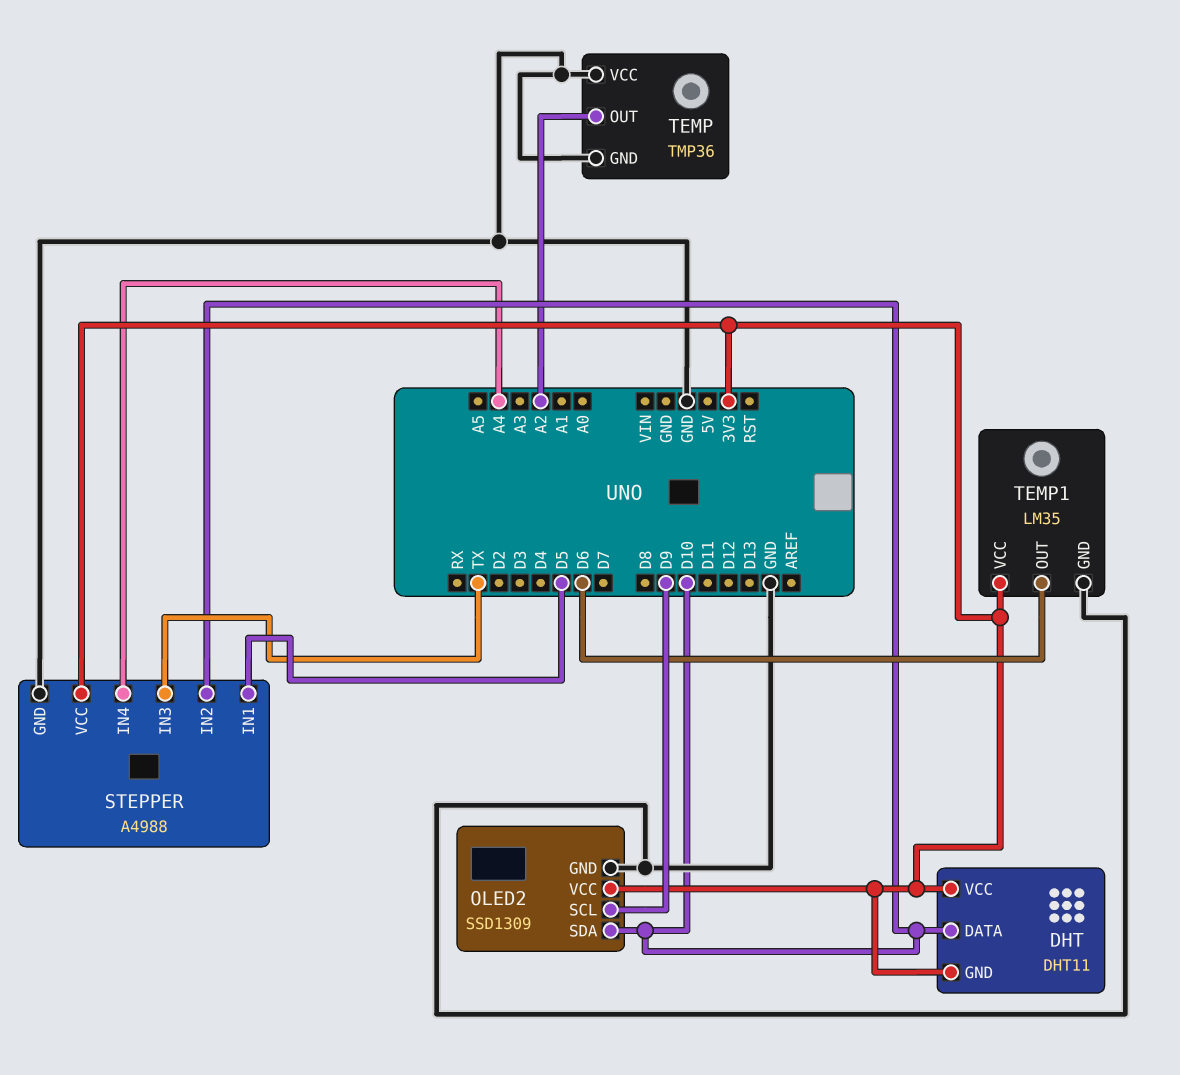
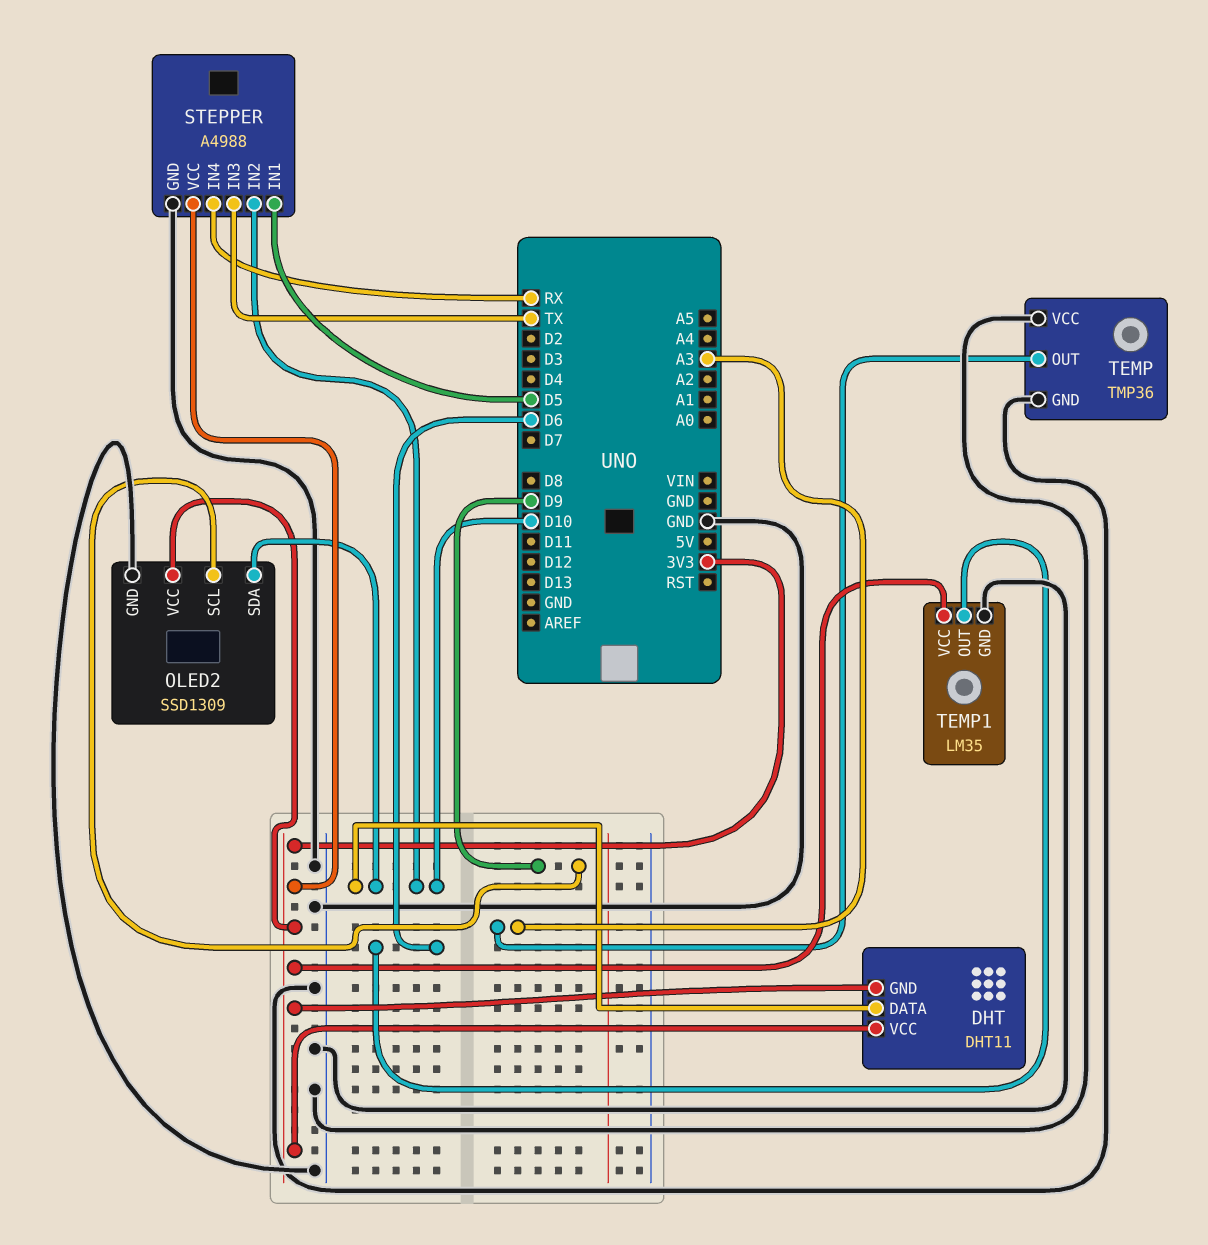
STEPPER pin IN4: A4 -> RX
TEMP pin OUT: A2 -> A3

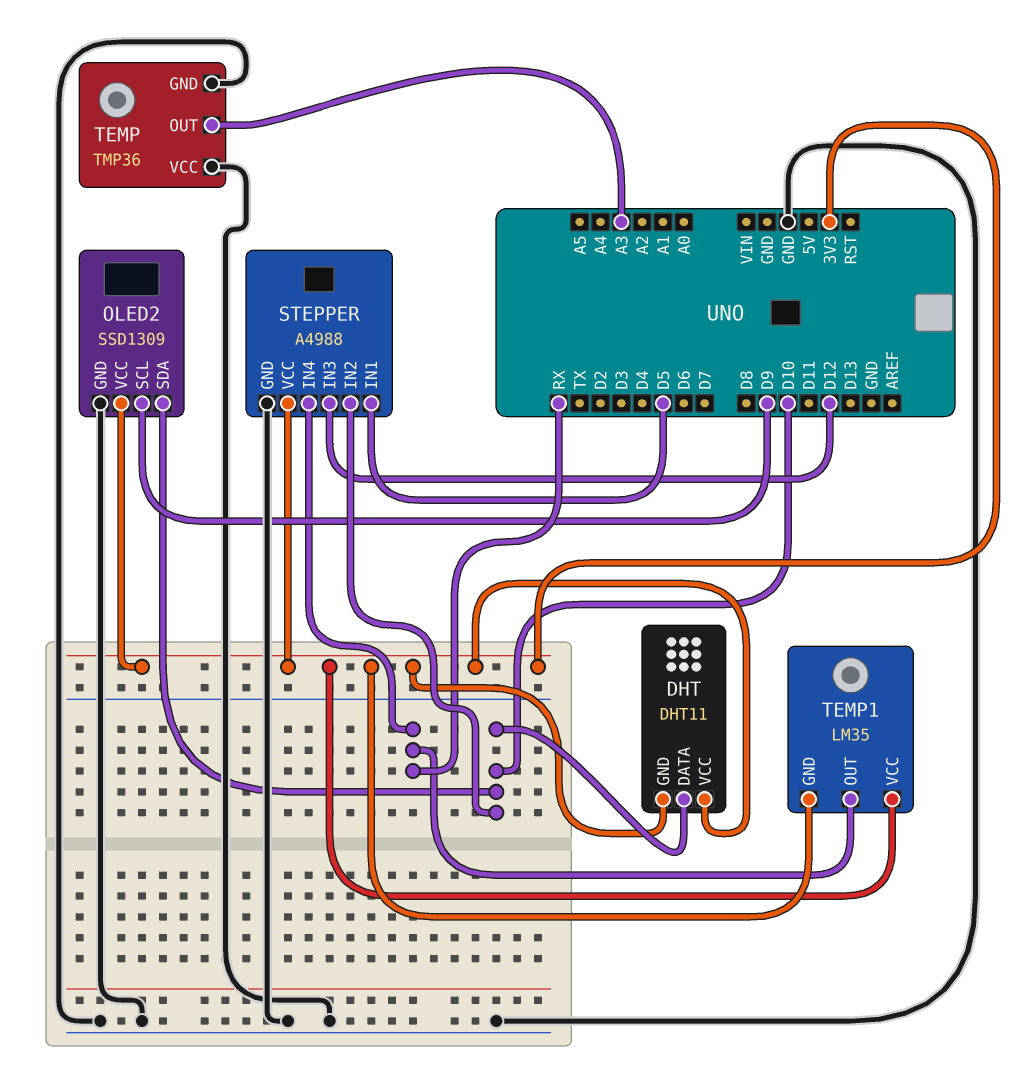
STEPPER pin IN3: TX -> D12
TEMP1 pin GND: GND -> 3V3
TEMP1 pin OUT: D6 -> RX

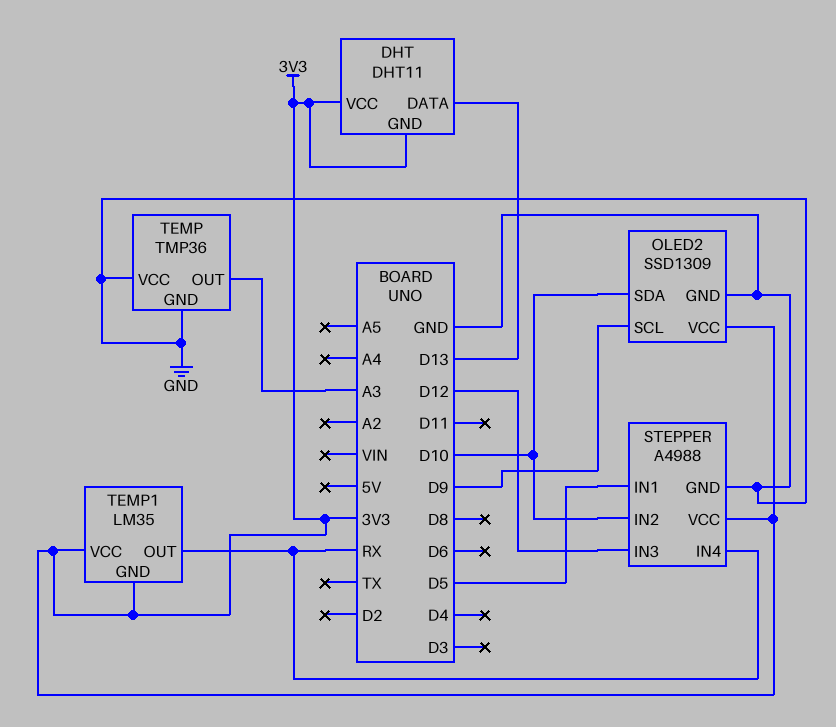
DHT pin DATA: D10 -> D13

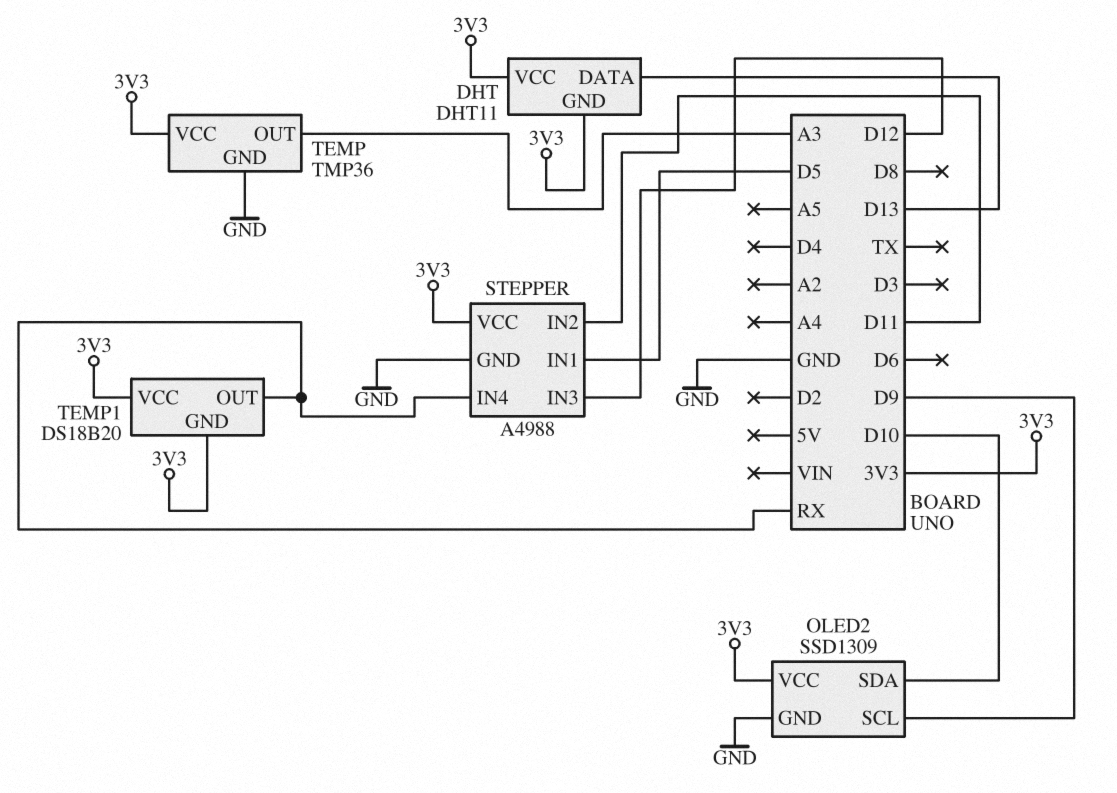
STEPPER pin IN2: D10 -> D11
TEMP pin VCC: GND -> 3V3
TEMP1: LM35 -> DS18B20

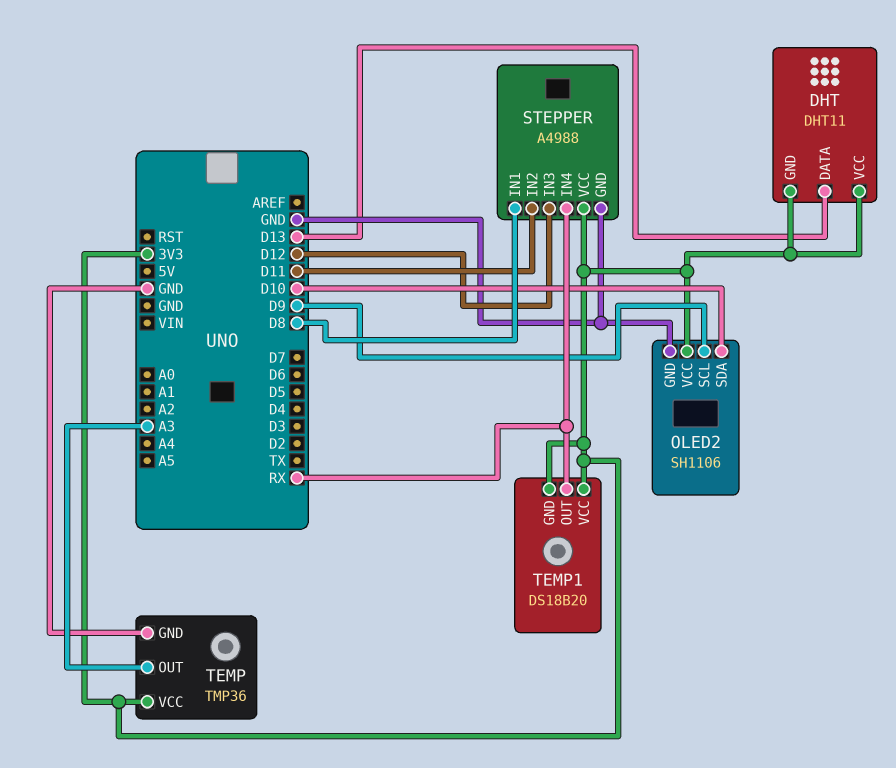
OLED2: SSD1309 -> SH1106
STEPPER pin IN1: D5 -> D8

